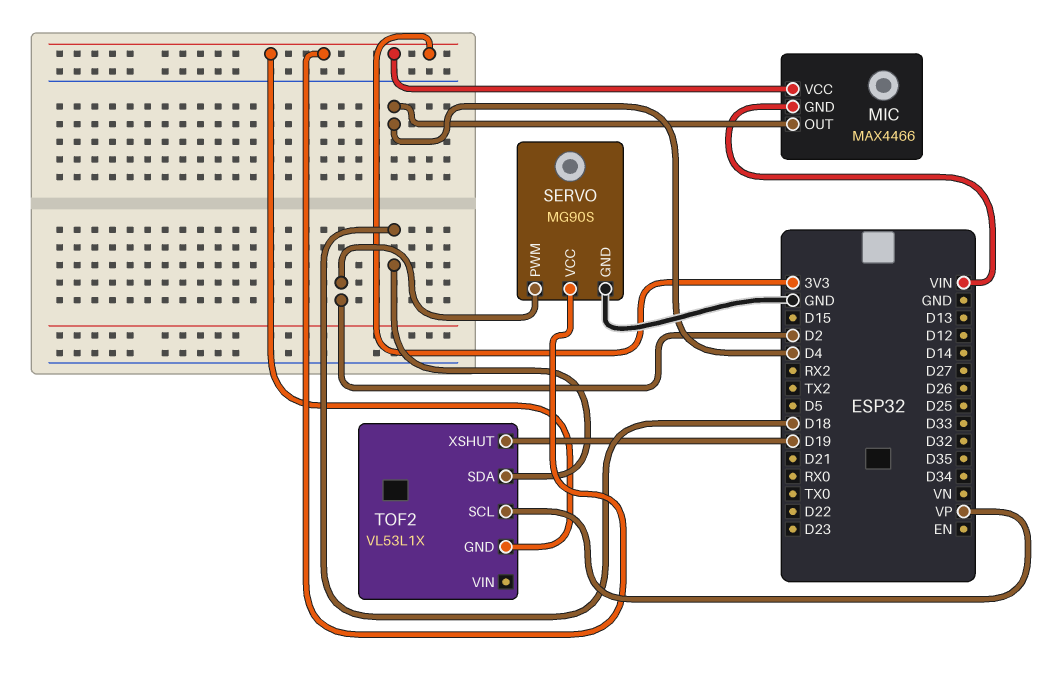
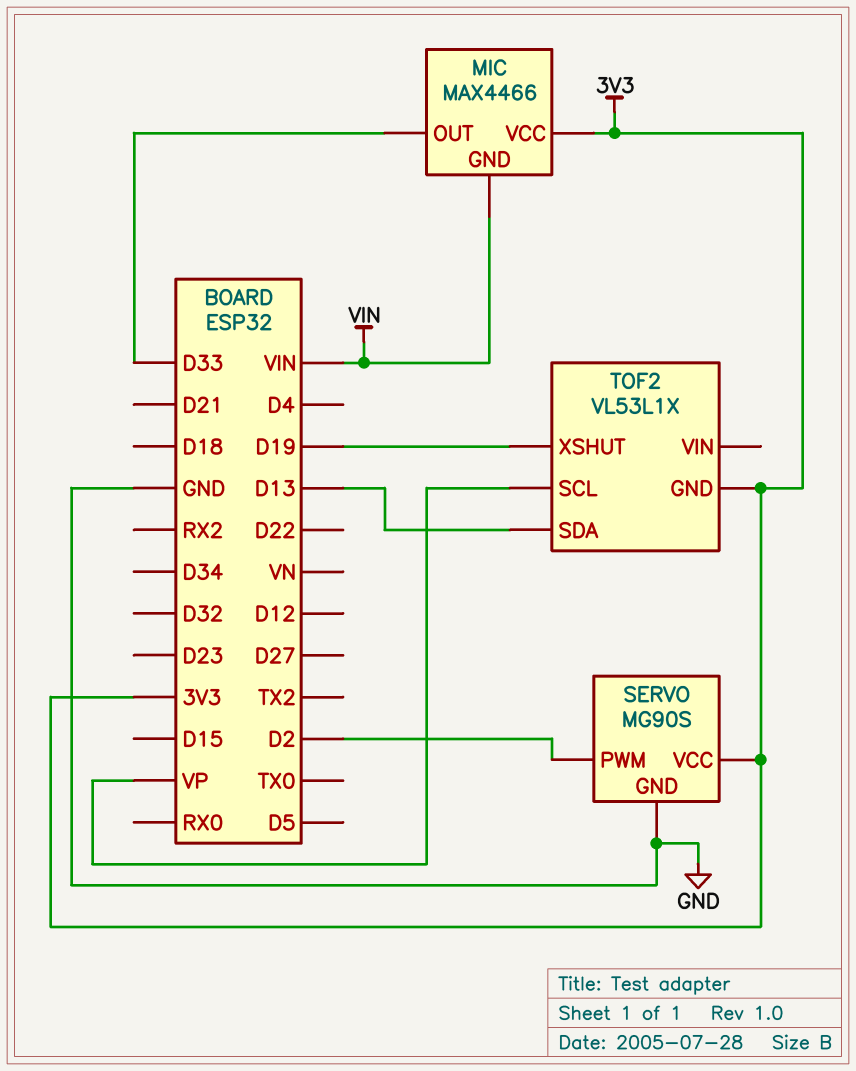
MIC pin OUT: D4 -> D33
TOF2 pin SDA: D18 -> D13

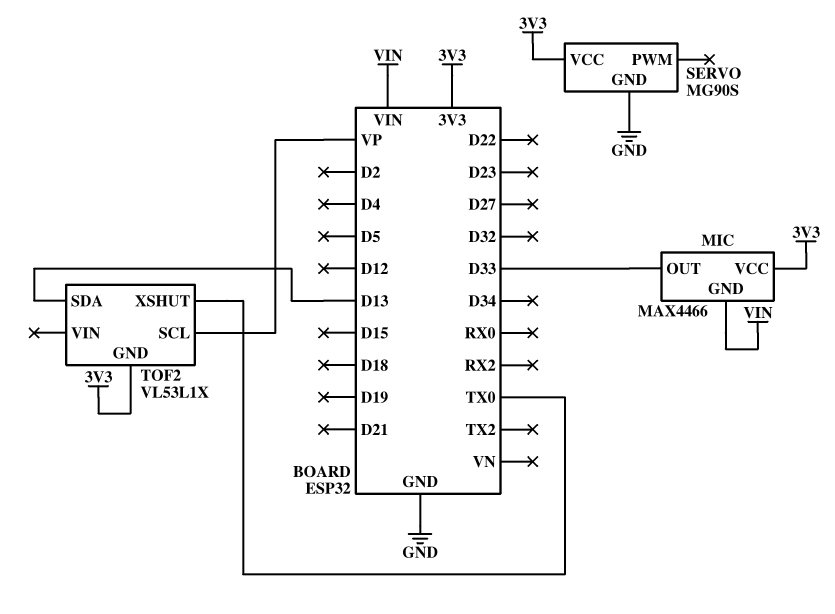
SERVO pin PWM: D2 -> none
TOF2 pin XSHUT: D19 -> TX0

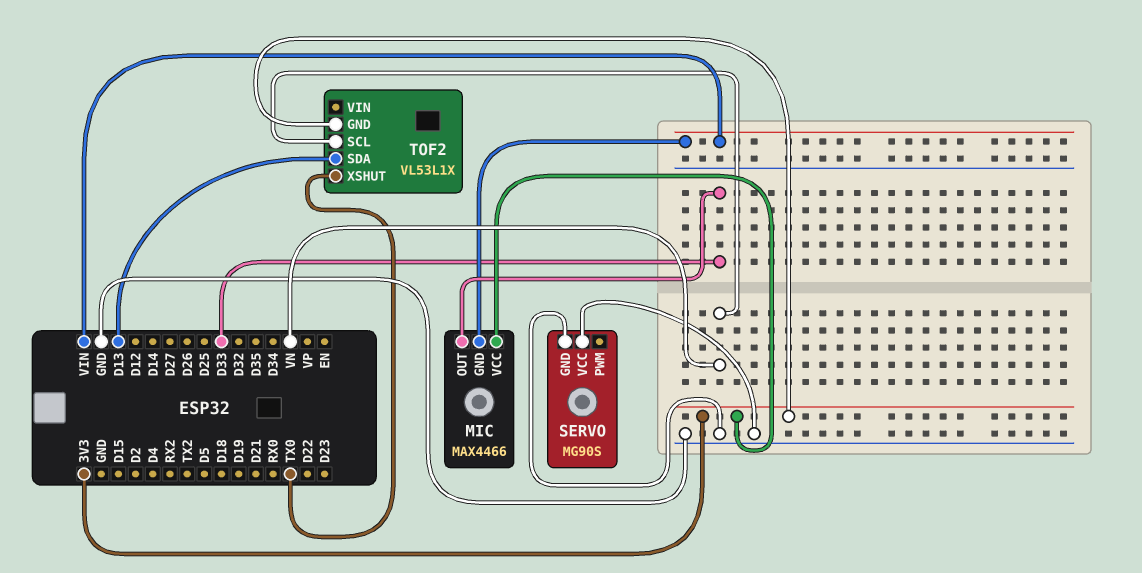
SERVO pin VCC: 3V3 -> GND
TOF2 pin SCL: VP -> VN

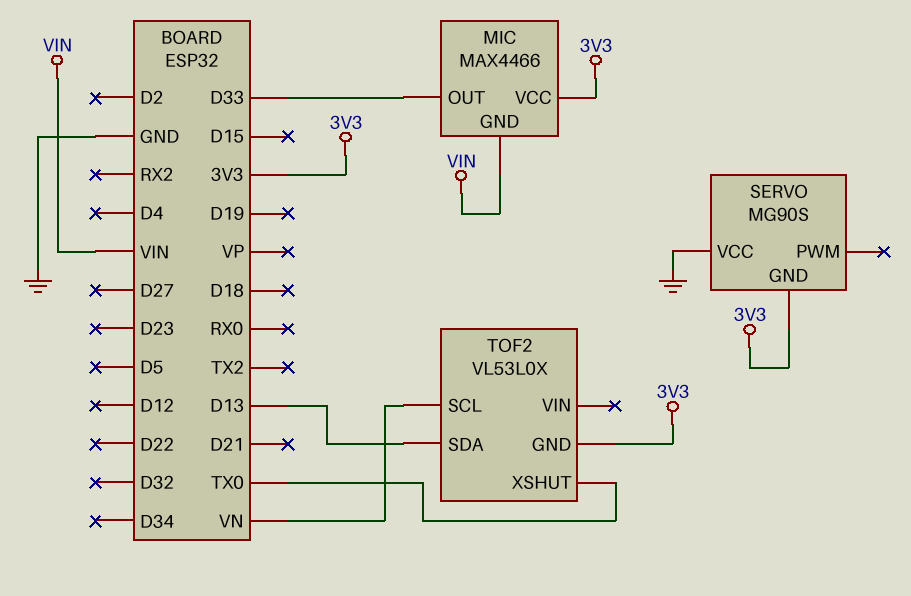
SERVO pin GND: GND -> 3V3
TOF2: VL53L1X -> VL53L0X

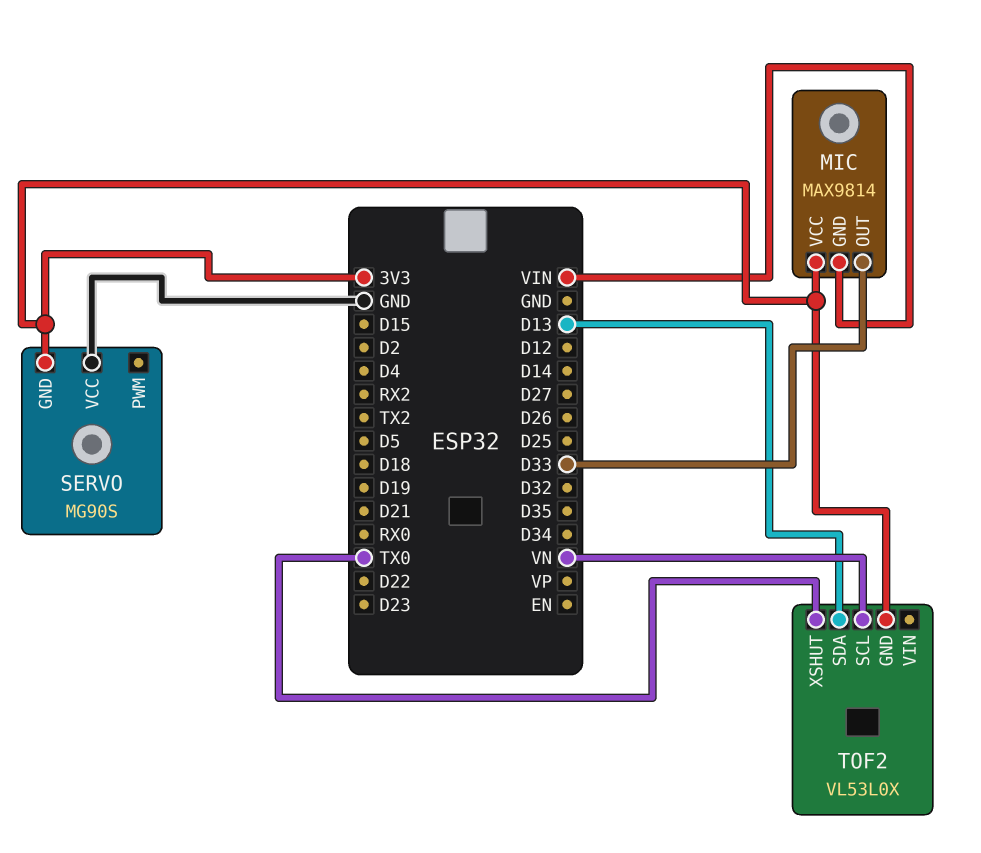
MIC: MAX4466 -> MAX9814

